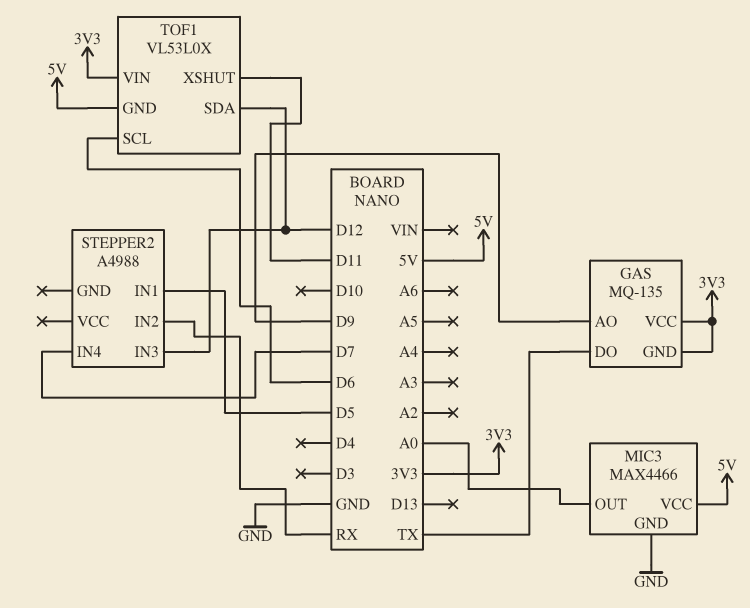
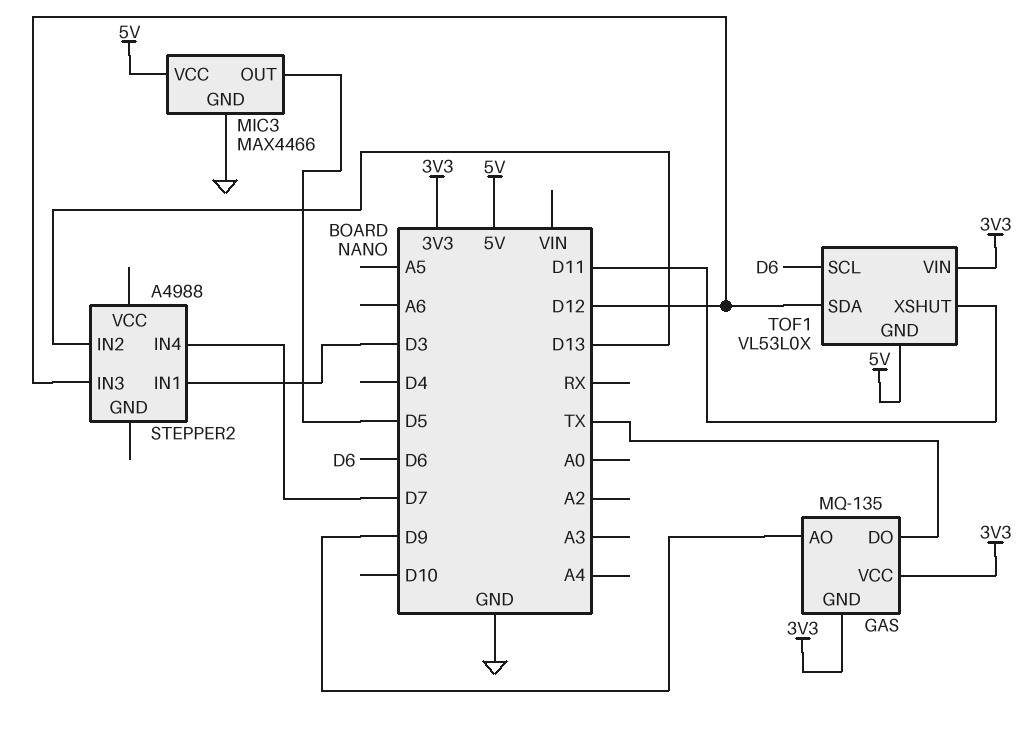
MIC3 pin OUT: A0 -> D5
STEPPER2 pin IN1: D5 -> D3
STEPPER2 pin IN2: RX -> D13

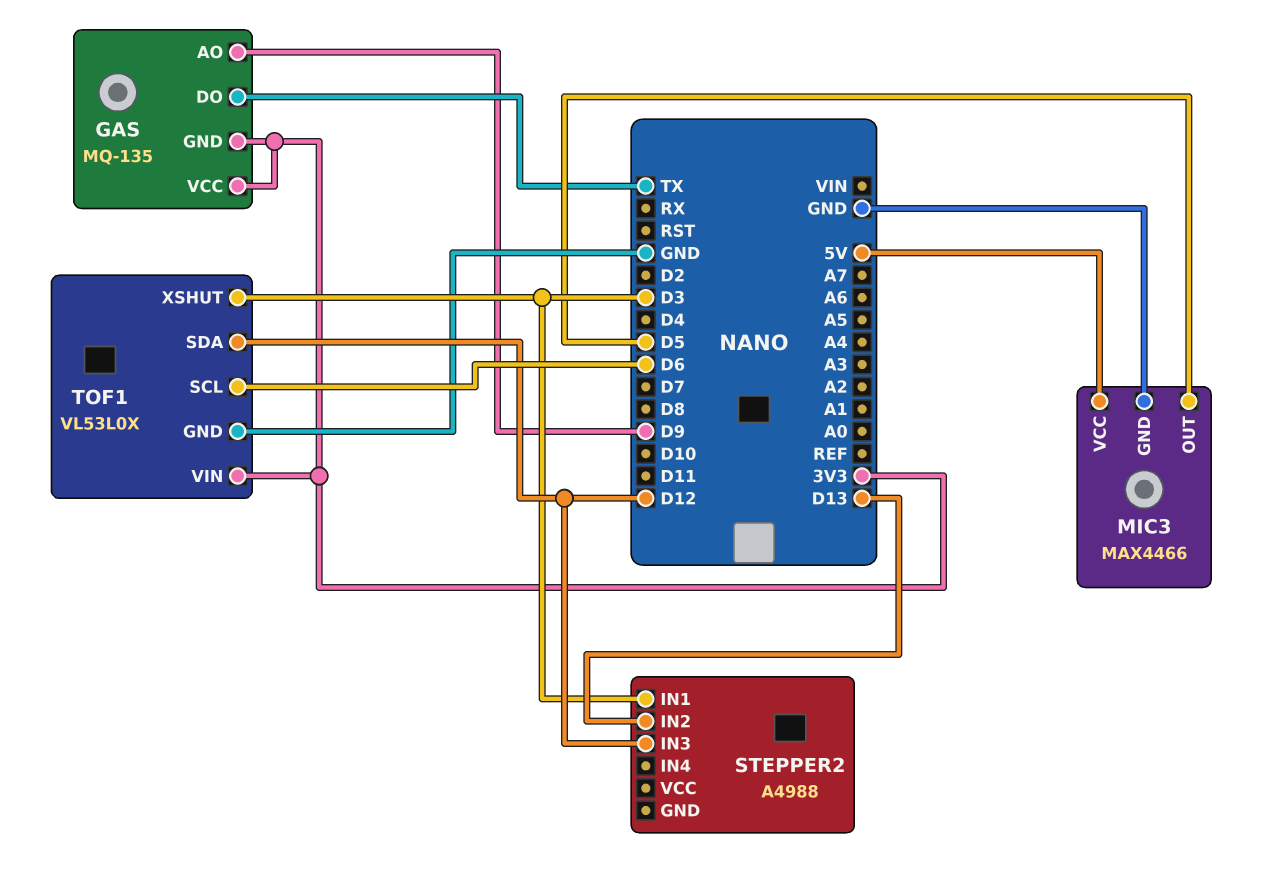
STEPPER2 pin IN4: D7 -> none
TOF1 pin GND: 5V -> GND
TOF1 pin XSHUT: D11 -> D3

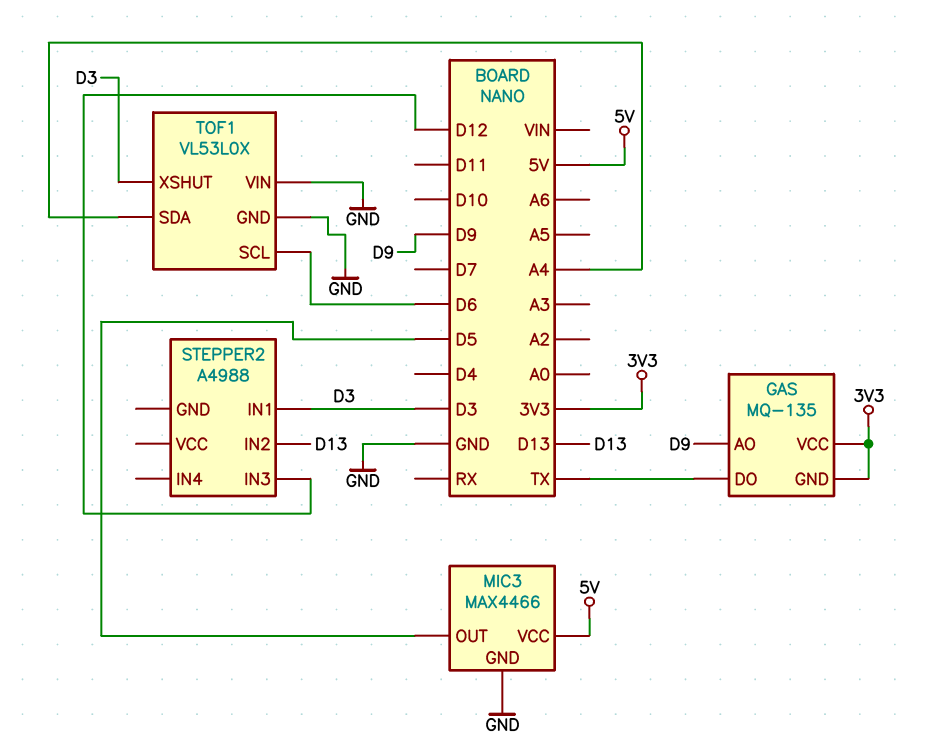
TOF1 pin SDA: D12 -> A4
TOF1 pin VIN: 3V3 -> GND

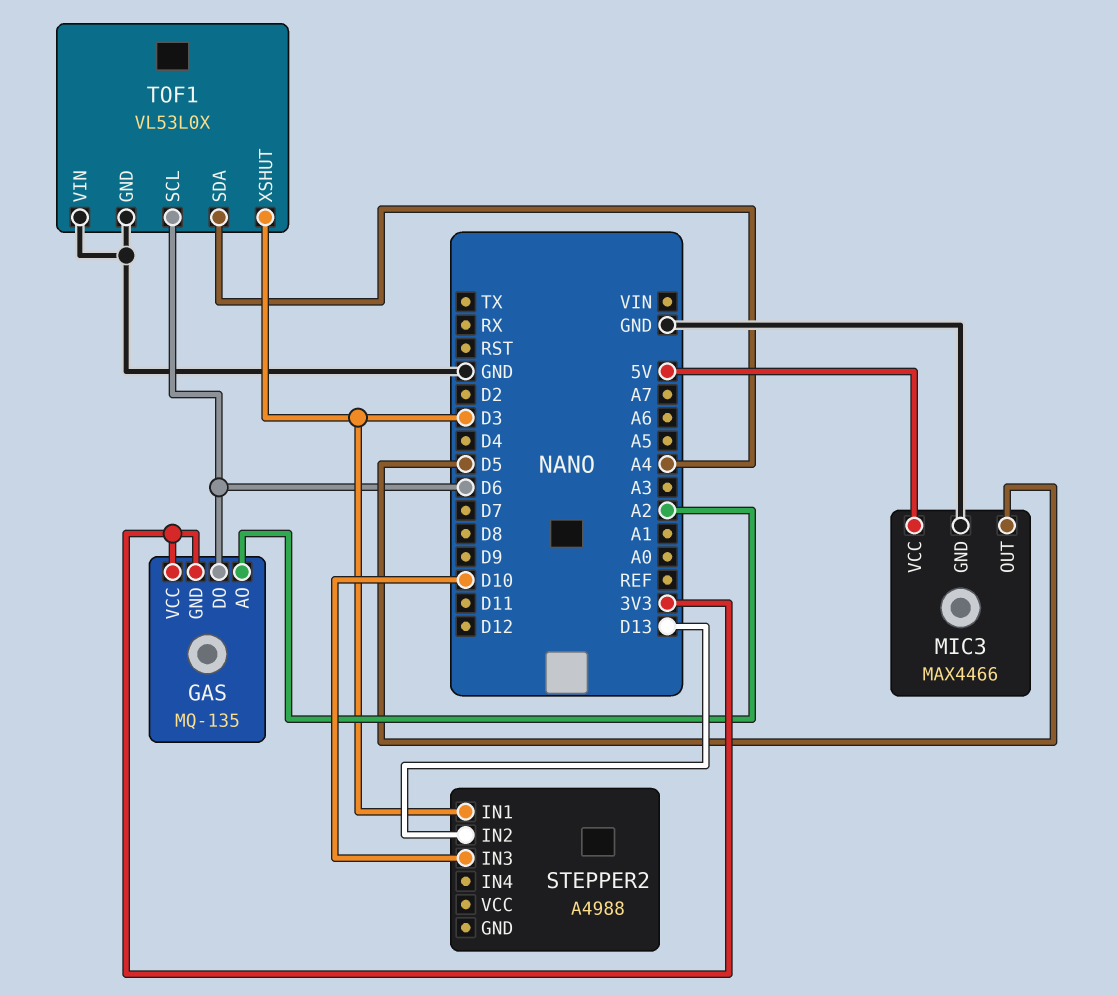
GAS pin AO: D9 -> A2
GAS pin DO: TX -> D6
STEPPER2 pin IN3: D12 -> D10

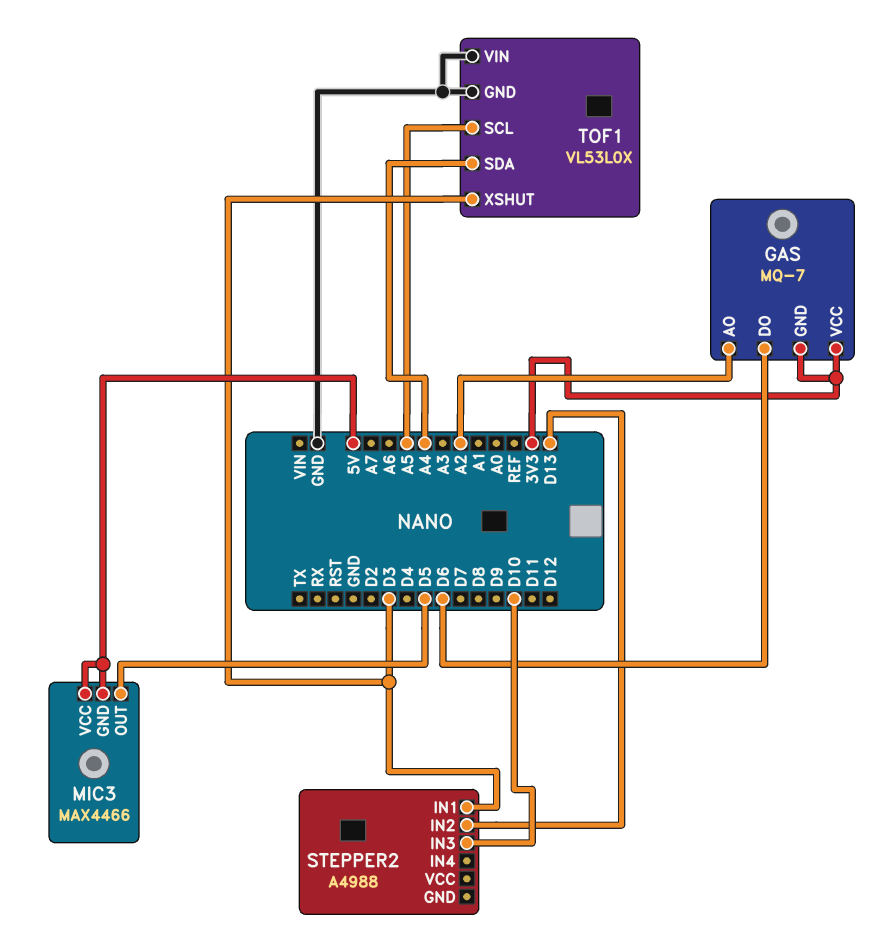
GAS: MQ-135 -> MQ-7
MIC3 pin GND: GND -> 5V
TOF1 pin SCL: D6 -> A5

